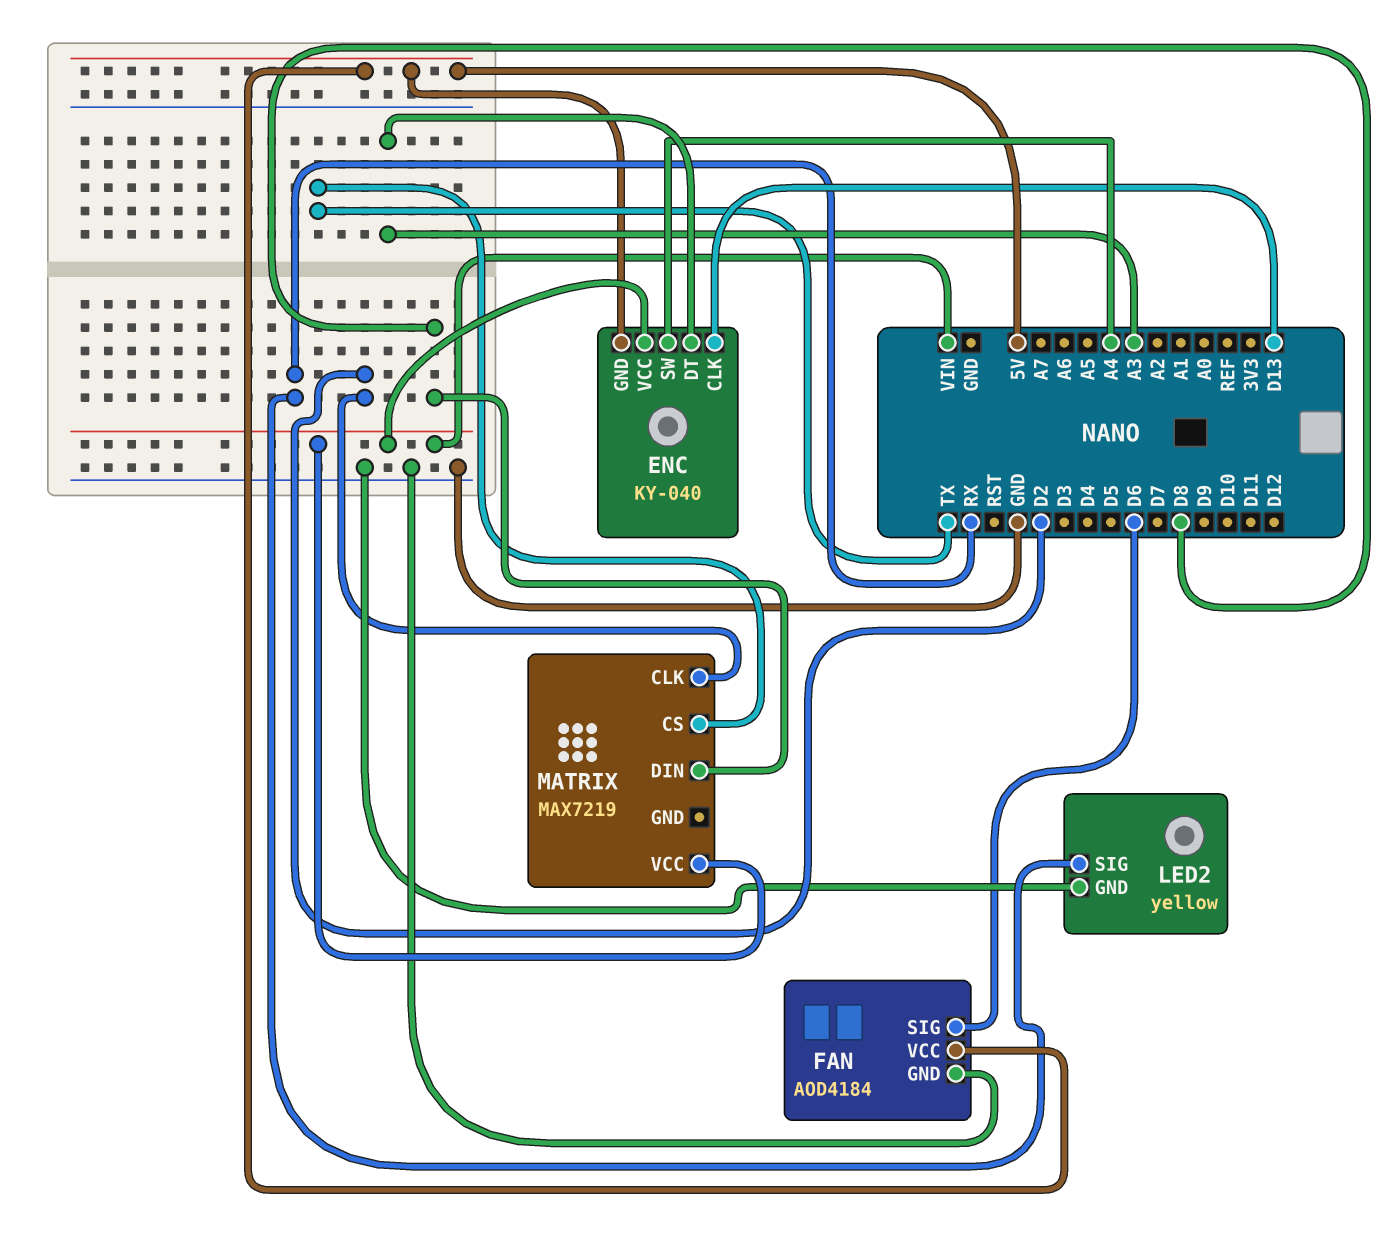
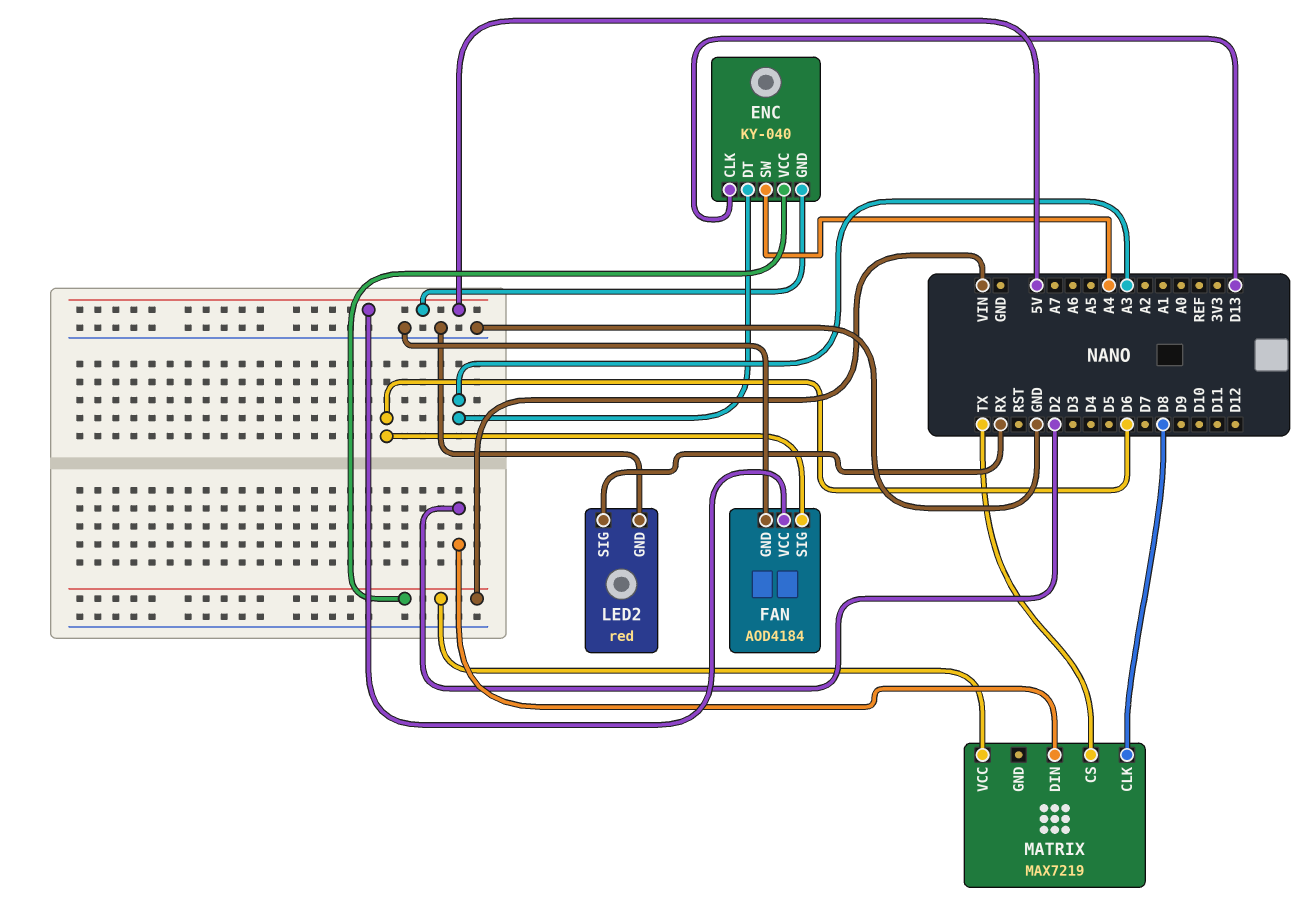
LED2: yellow -> red
MATRIX pin CLK: D2 -> D8
MATRIX pin DIN: D8 -> D2

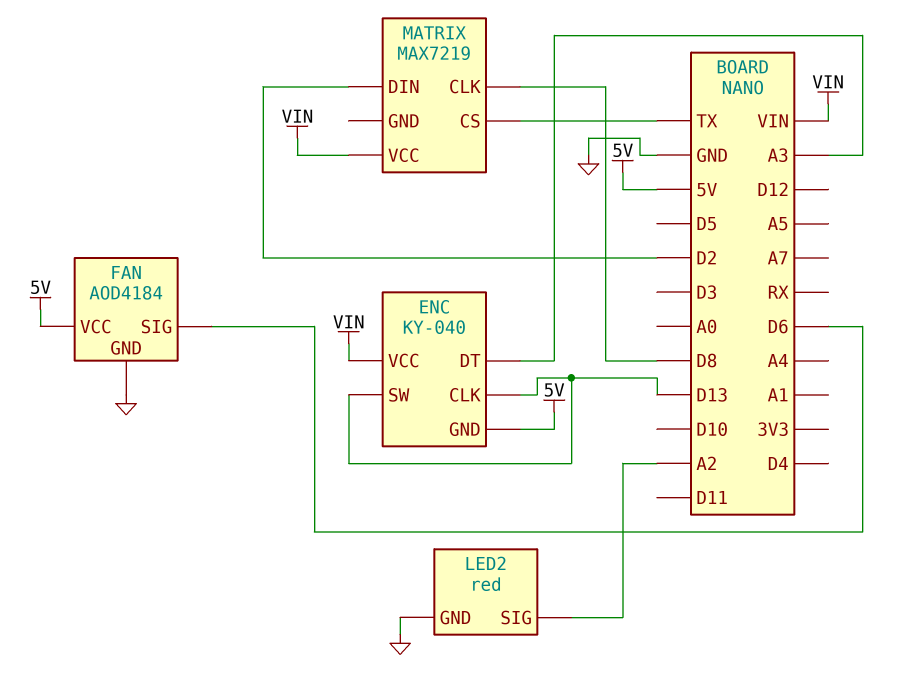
ENC pin SW: A4 -> D13
LED2 pin SIG: RX -> A2

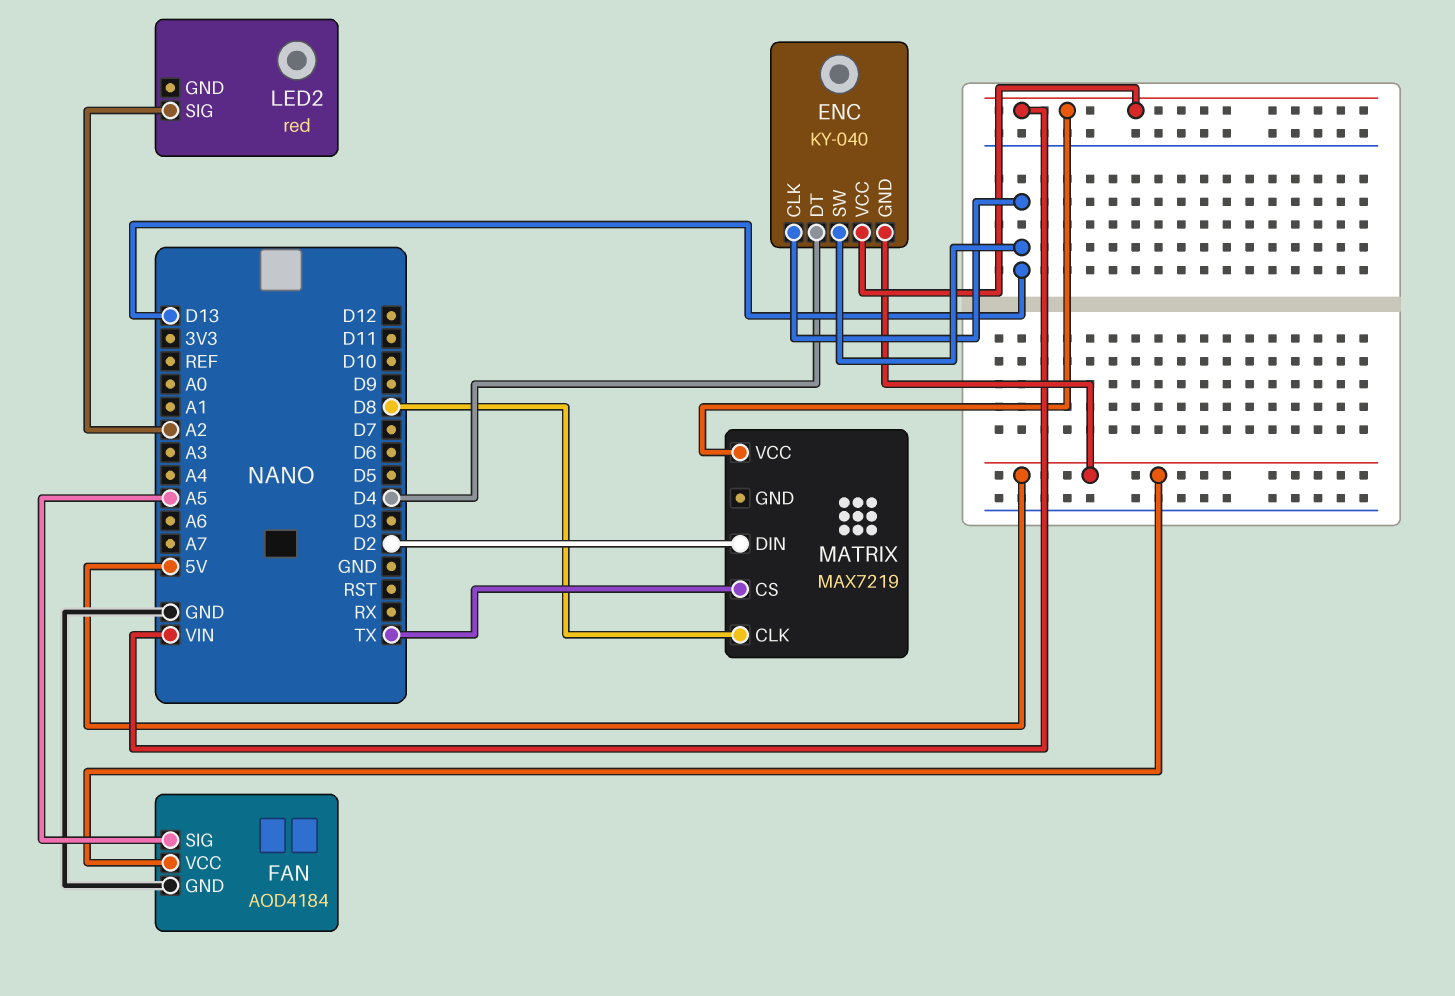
ENC pin DT: A3 -> D4
FAN pin SIG: D6 -> A5
LED2 pin GND: GND -> none

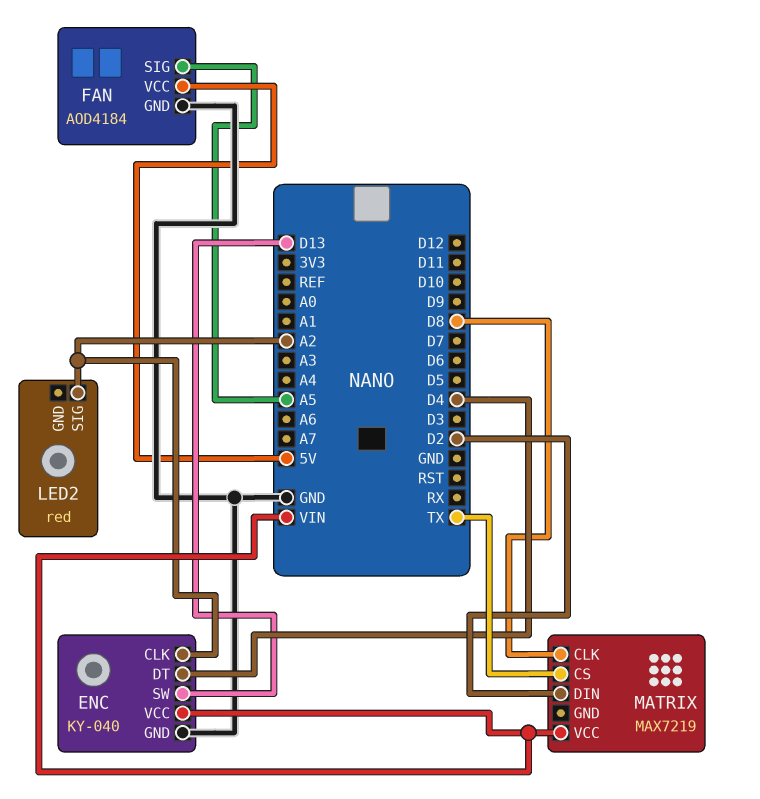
ENC pin CLK: D13 -> A2
ENC pin GND: 5V -> GND

